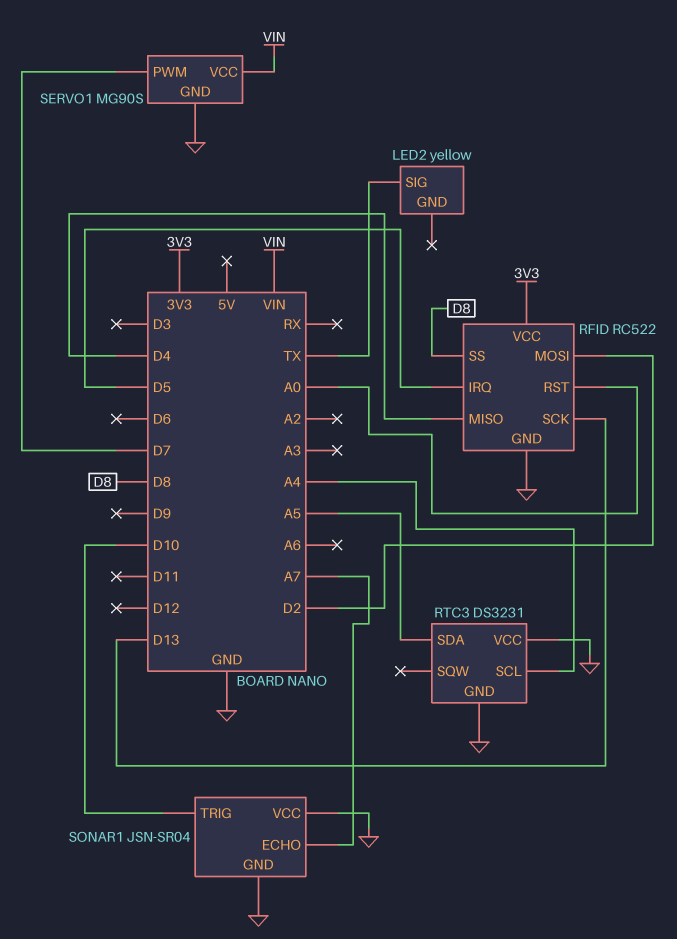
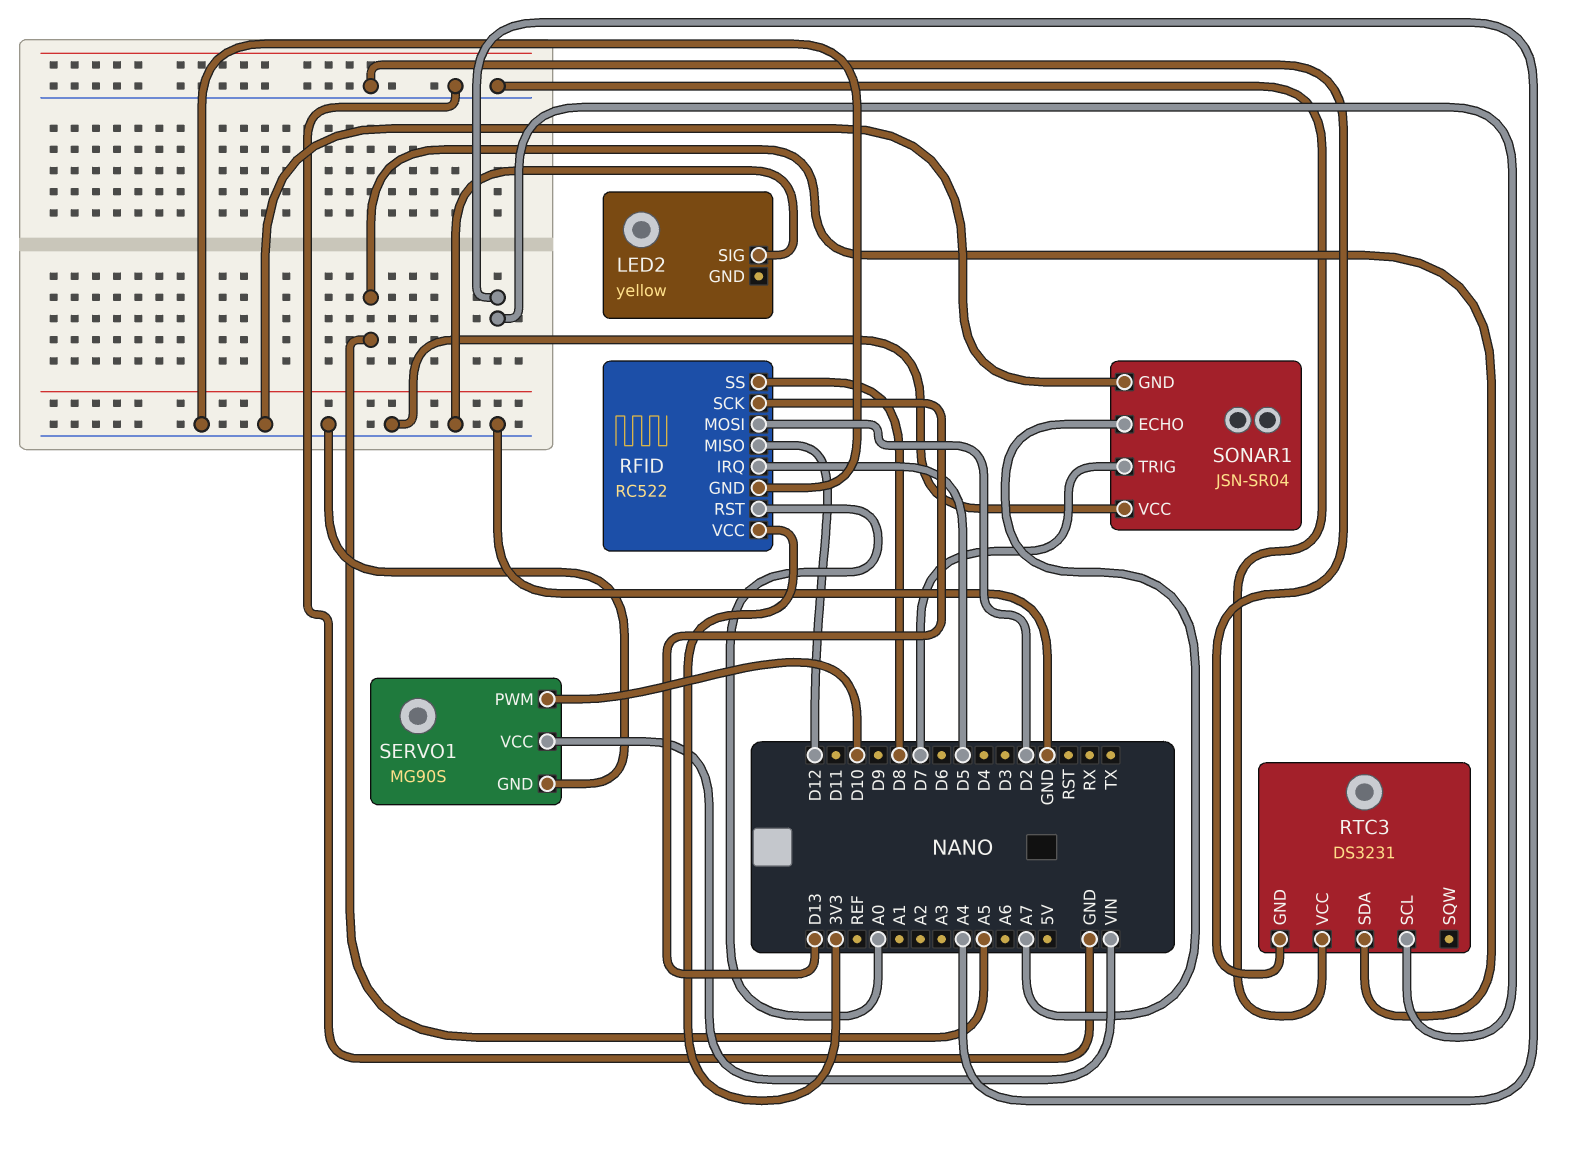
LED2 pin SIG: TX -> GND
RFID pin MISO: D4 -> D12
SERVO1 pin PWM: D7 -> D10
SONAR1 pin TRIG: D10 -> D7

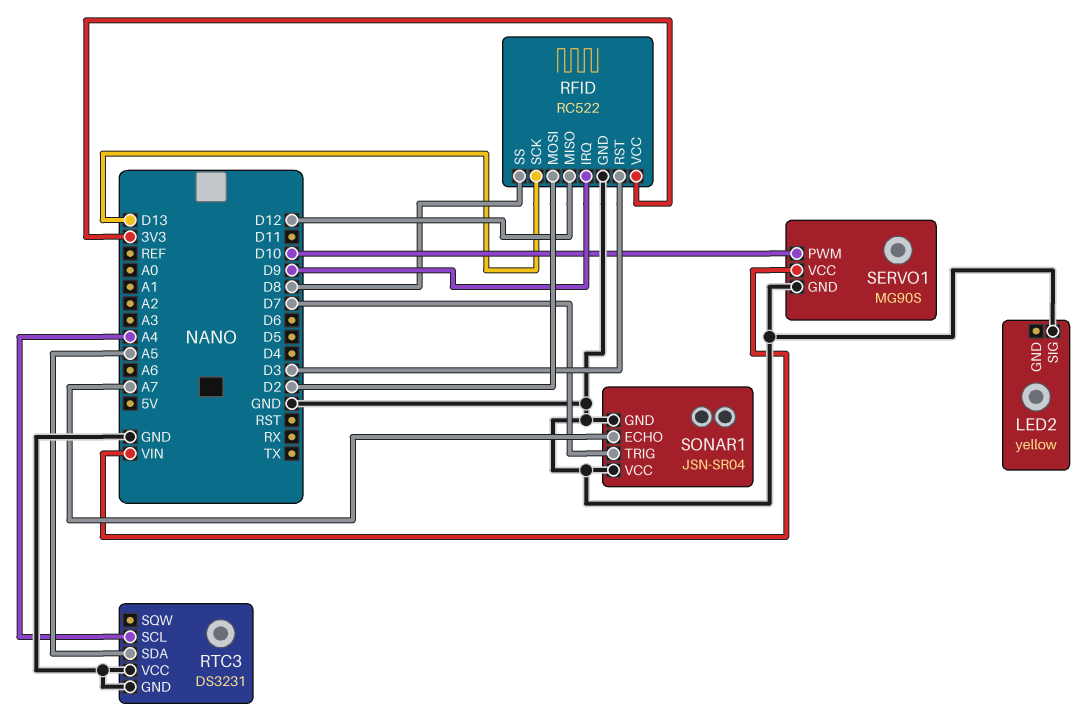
RFID pin IRQ: D5 -> D9
RFID pin RST: A0 -> D3

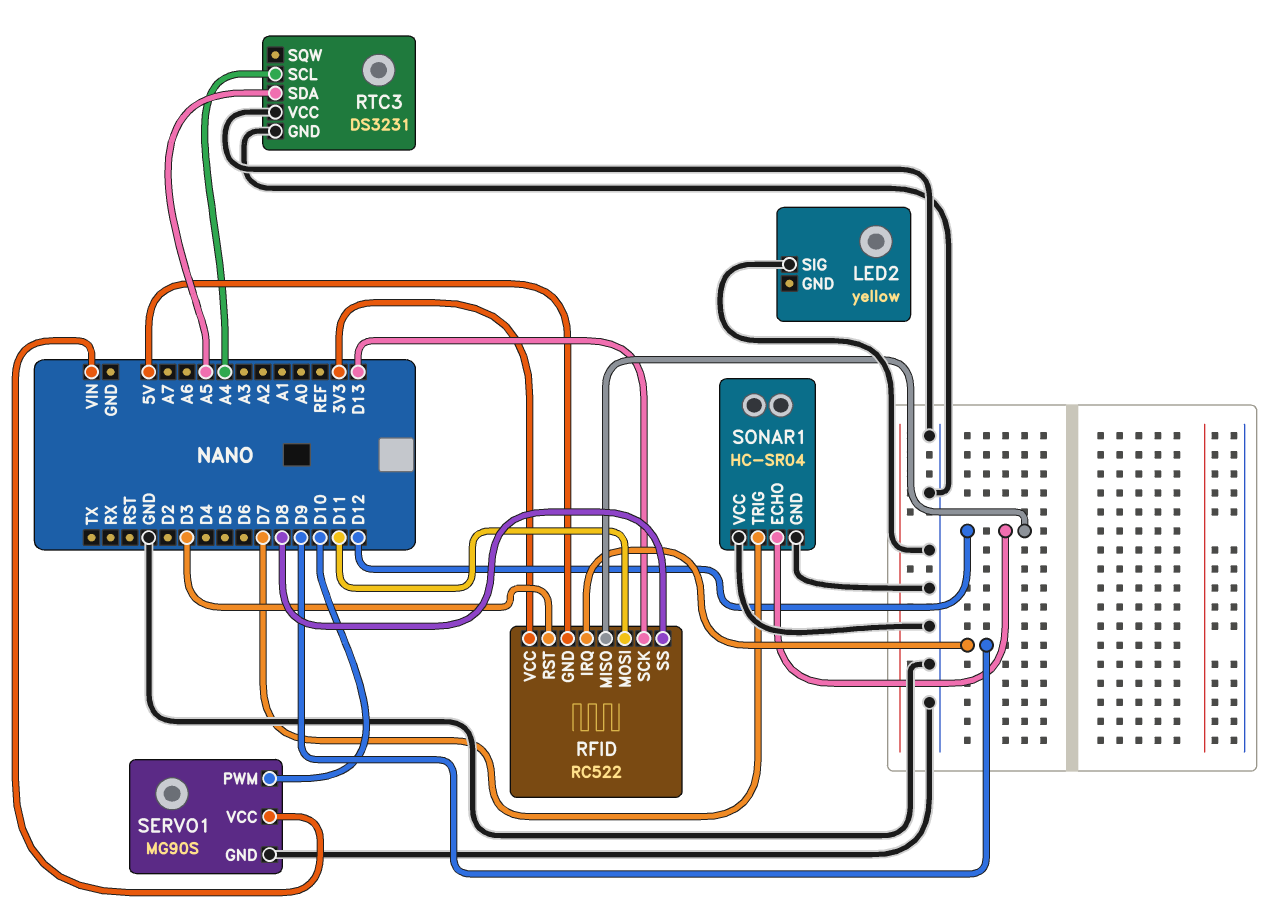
RFID pin GND: GND -> 5V
RFID pin MOSI: D2 -> D11
SONAR1: JSN-SR04 -> HC-SR04
SONAR1 pin ECHO: A7 -> D12

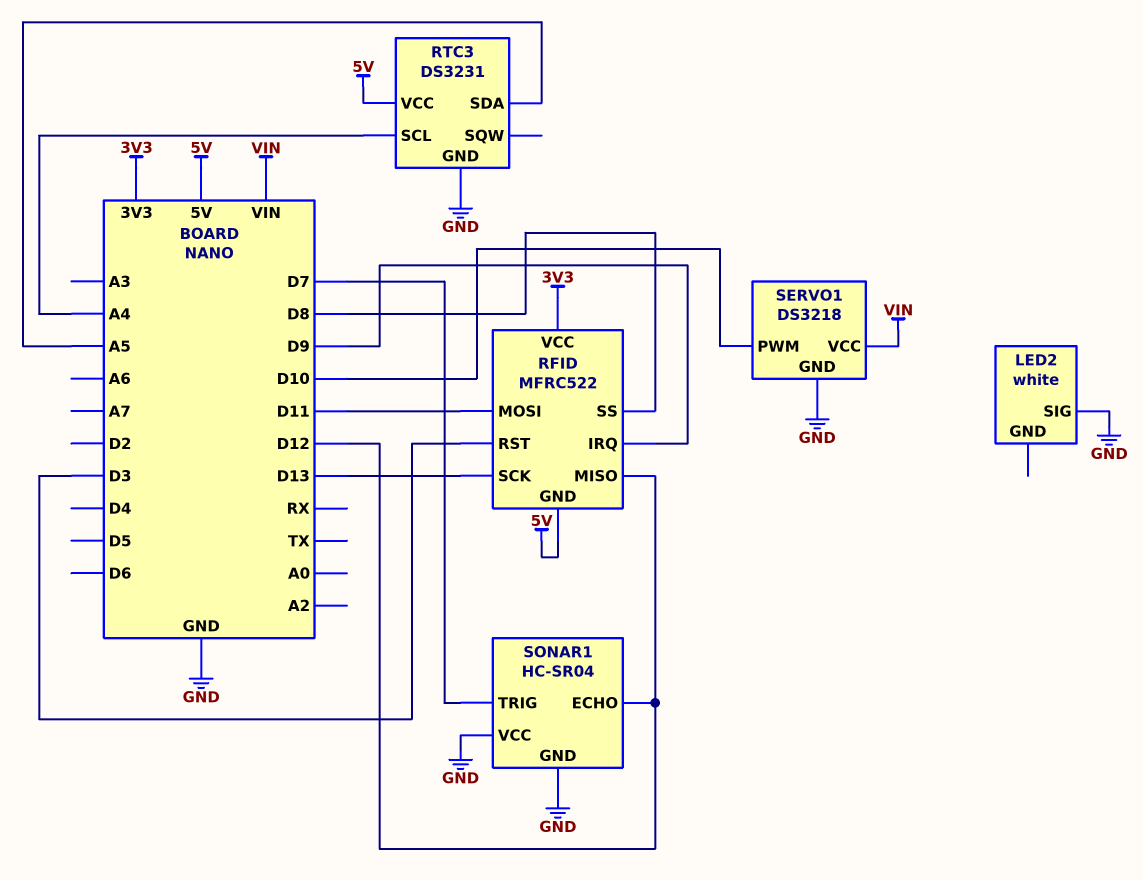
LED2: yellow -> white
RFID: RC522 -> MFRC522
RTC3 pin VCC: GND -> 5V
SERVO1: MG90S -> DS3218

